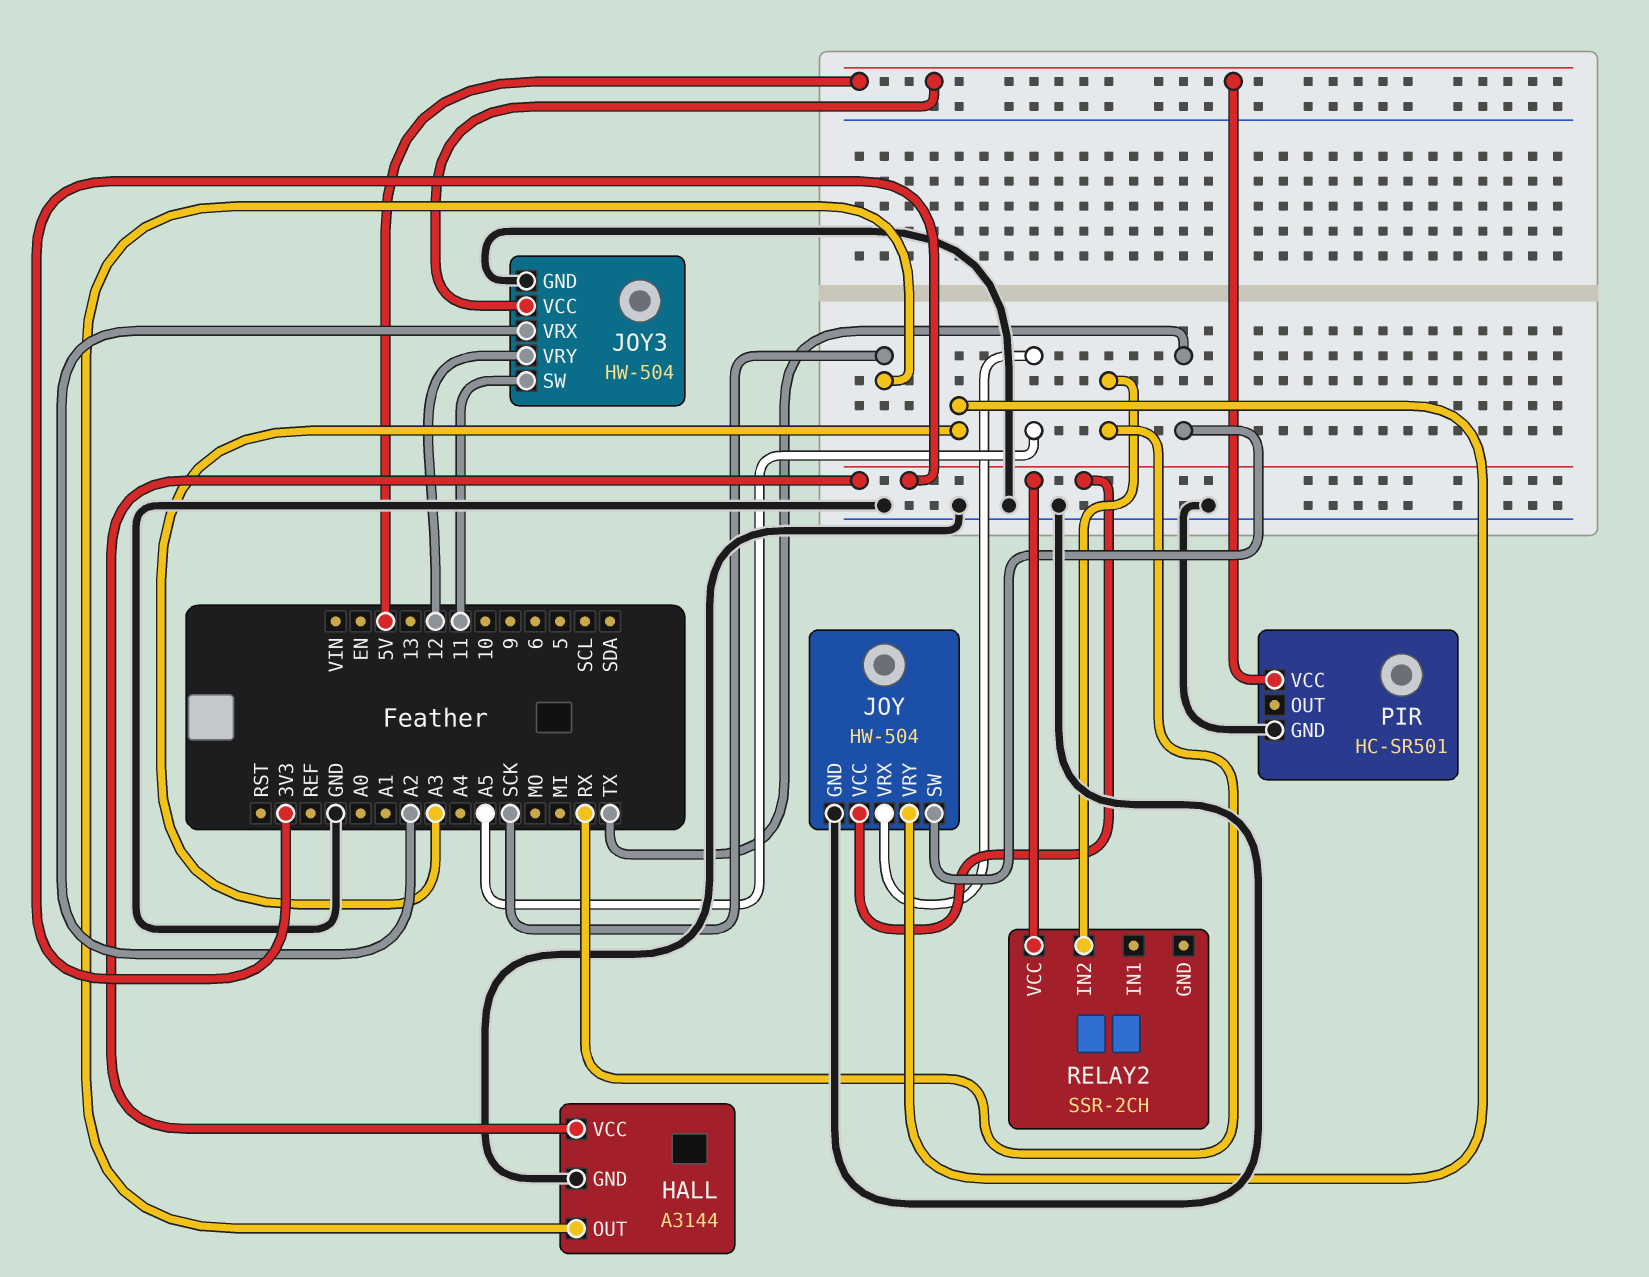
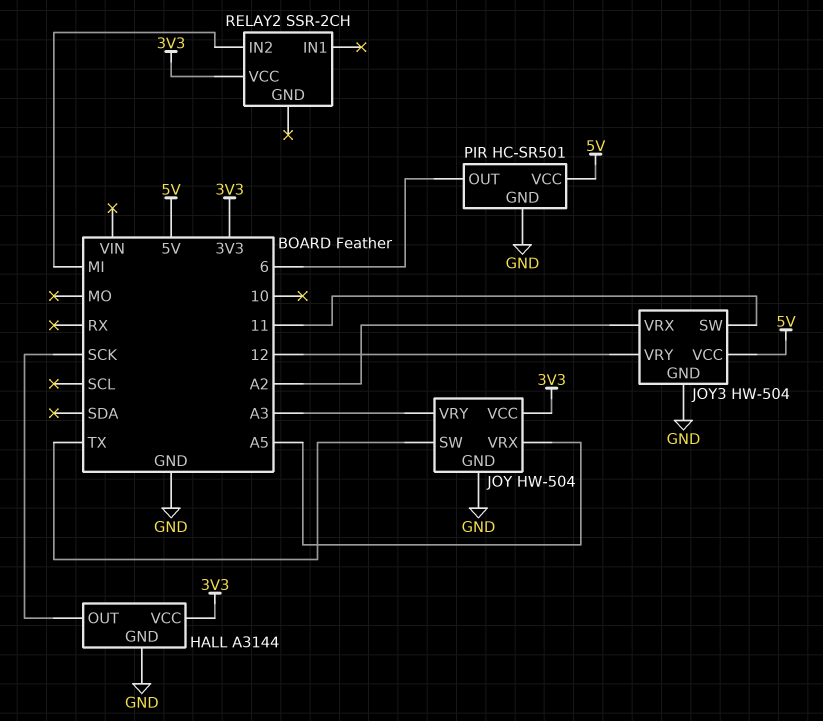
PIR pin OUT: none -> 6
RELAY2 pin IN2: RX -> MI

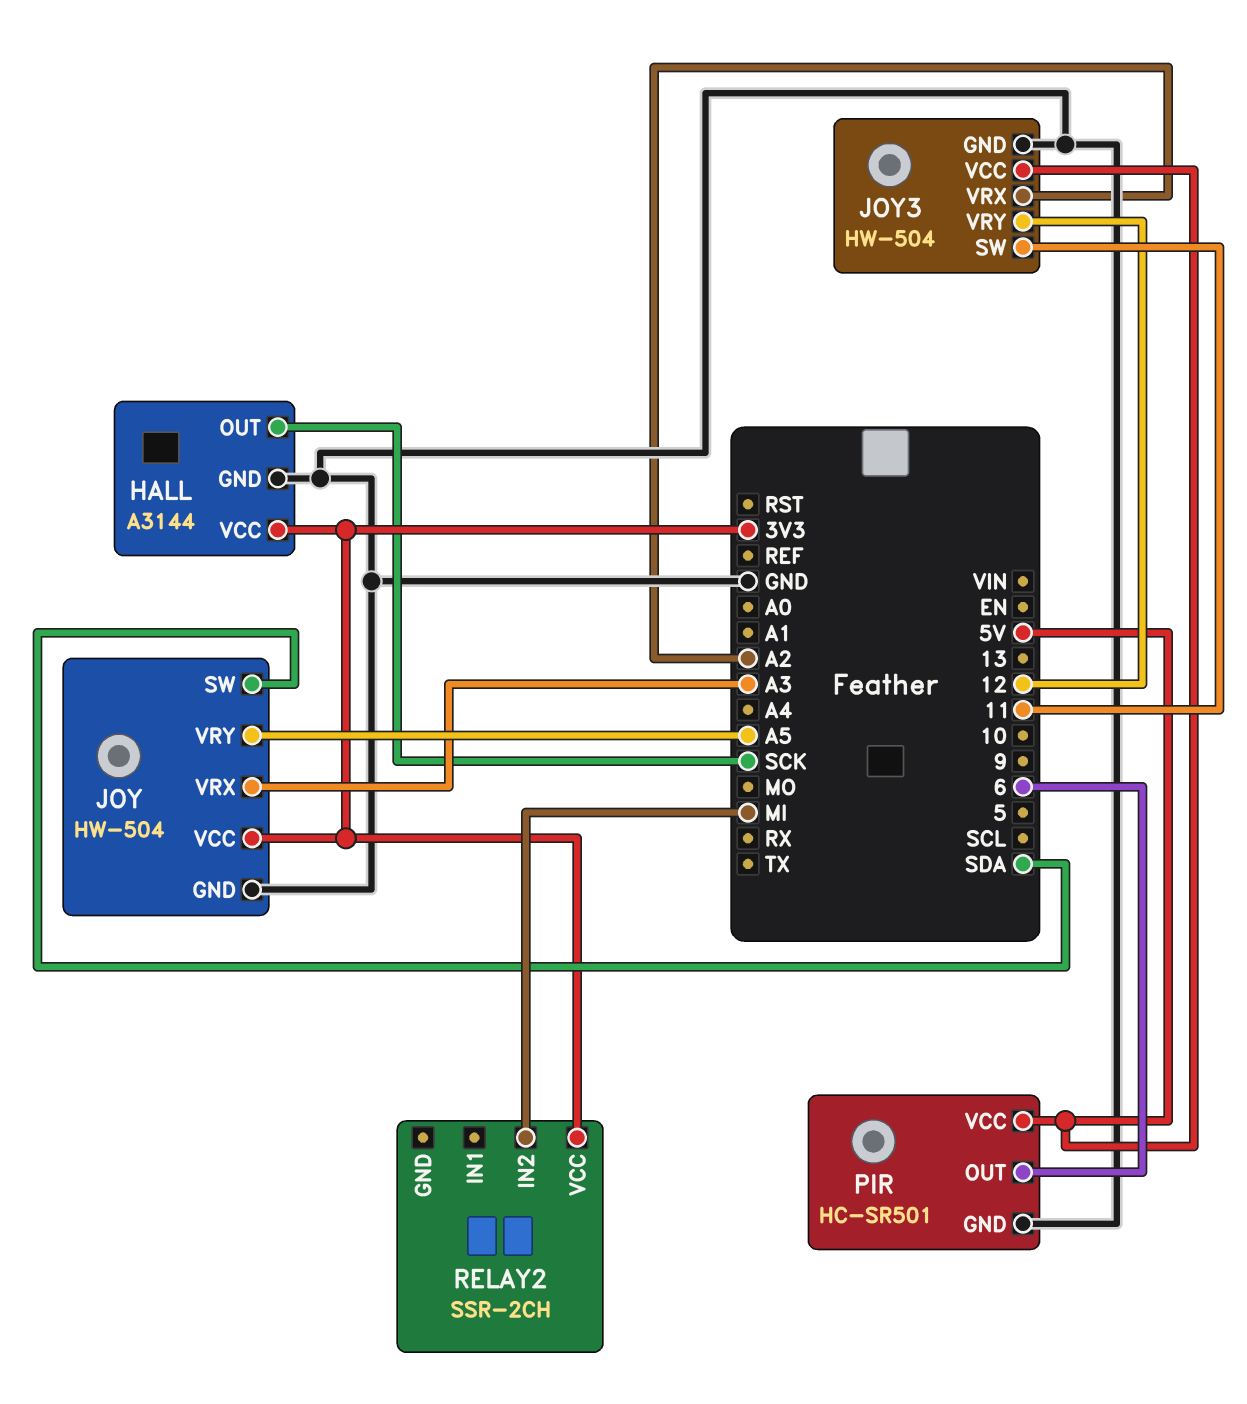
JOY pin SW: TX -> SDA
JOY pin VRX: A5 -> A3
JOY pin VRY: A3 -> A5

